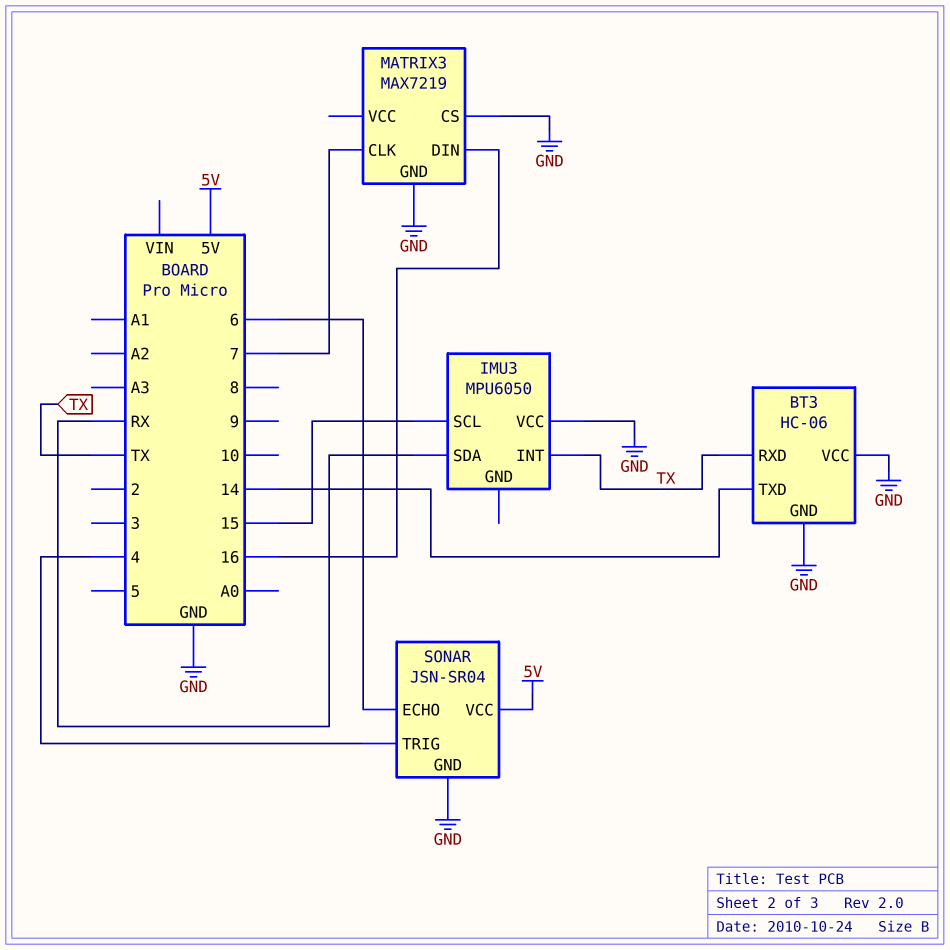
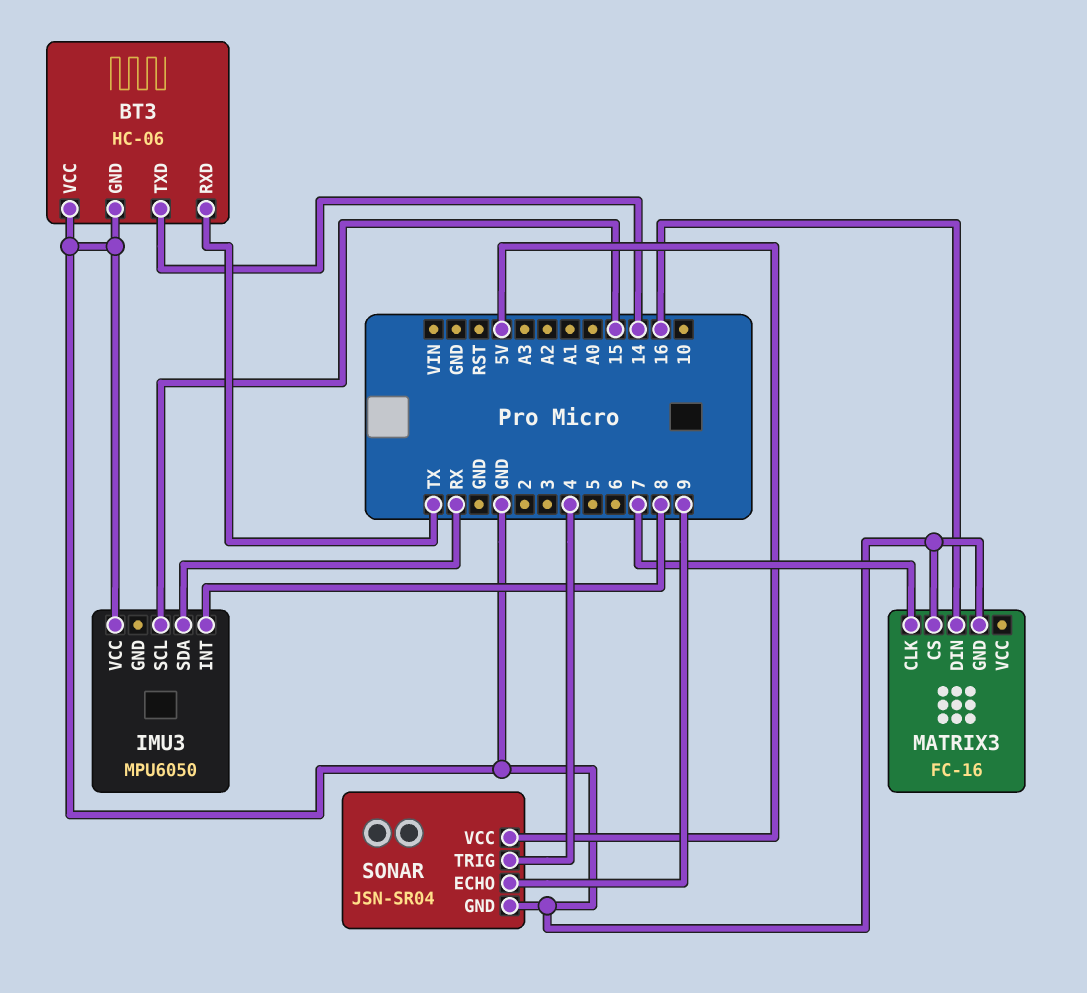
IMU3 pin INT: TX -> 8
MATRIX3: MAX7219 -> FC-16
SONAR pin ECHO: 6 -> 9

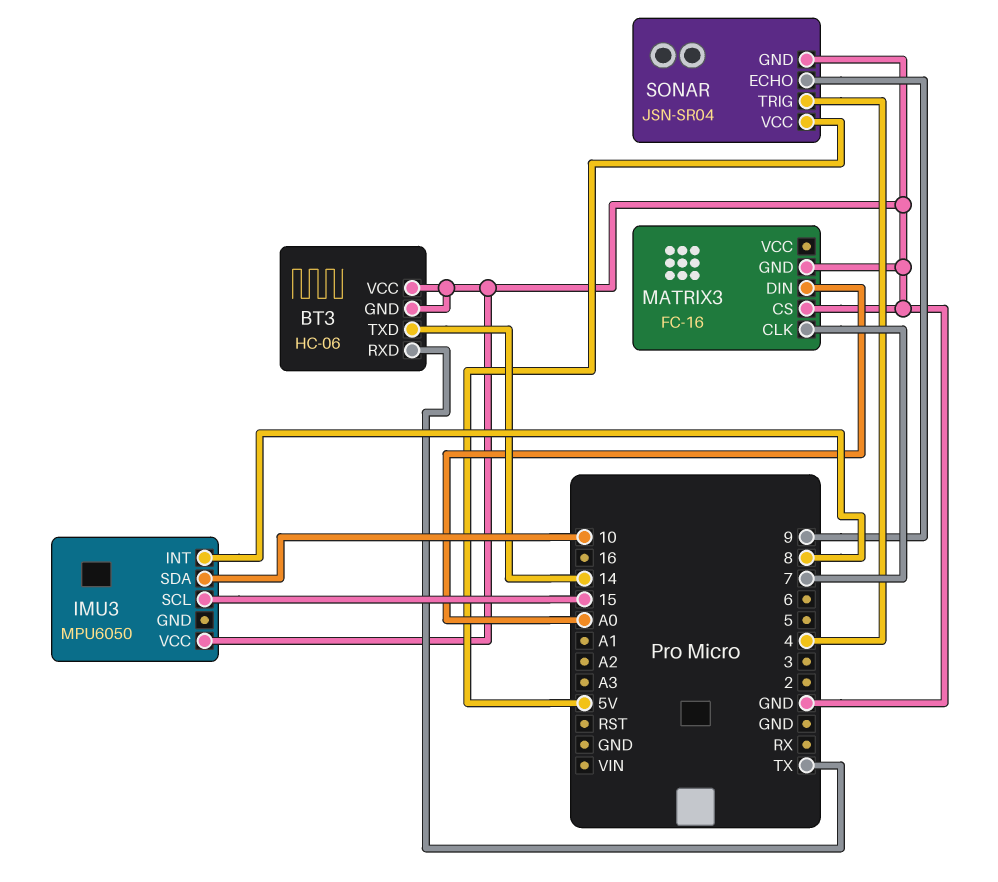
IMU3 pin SDA: RX -> 10
MATRIX3 pin DIN: 16 -> A0

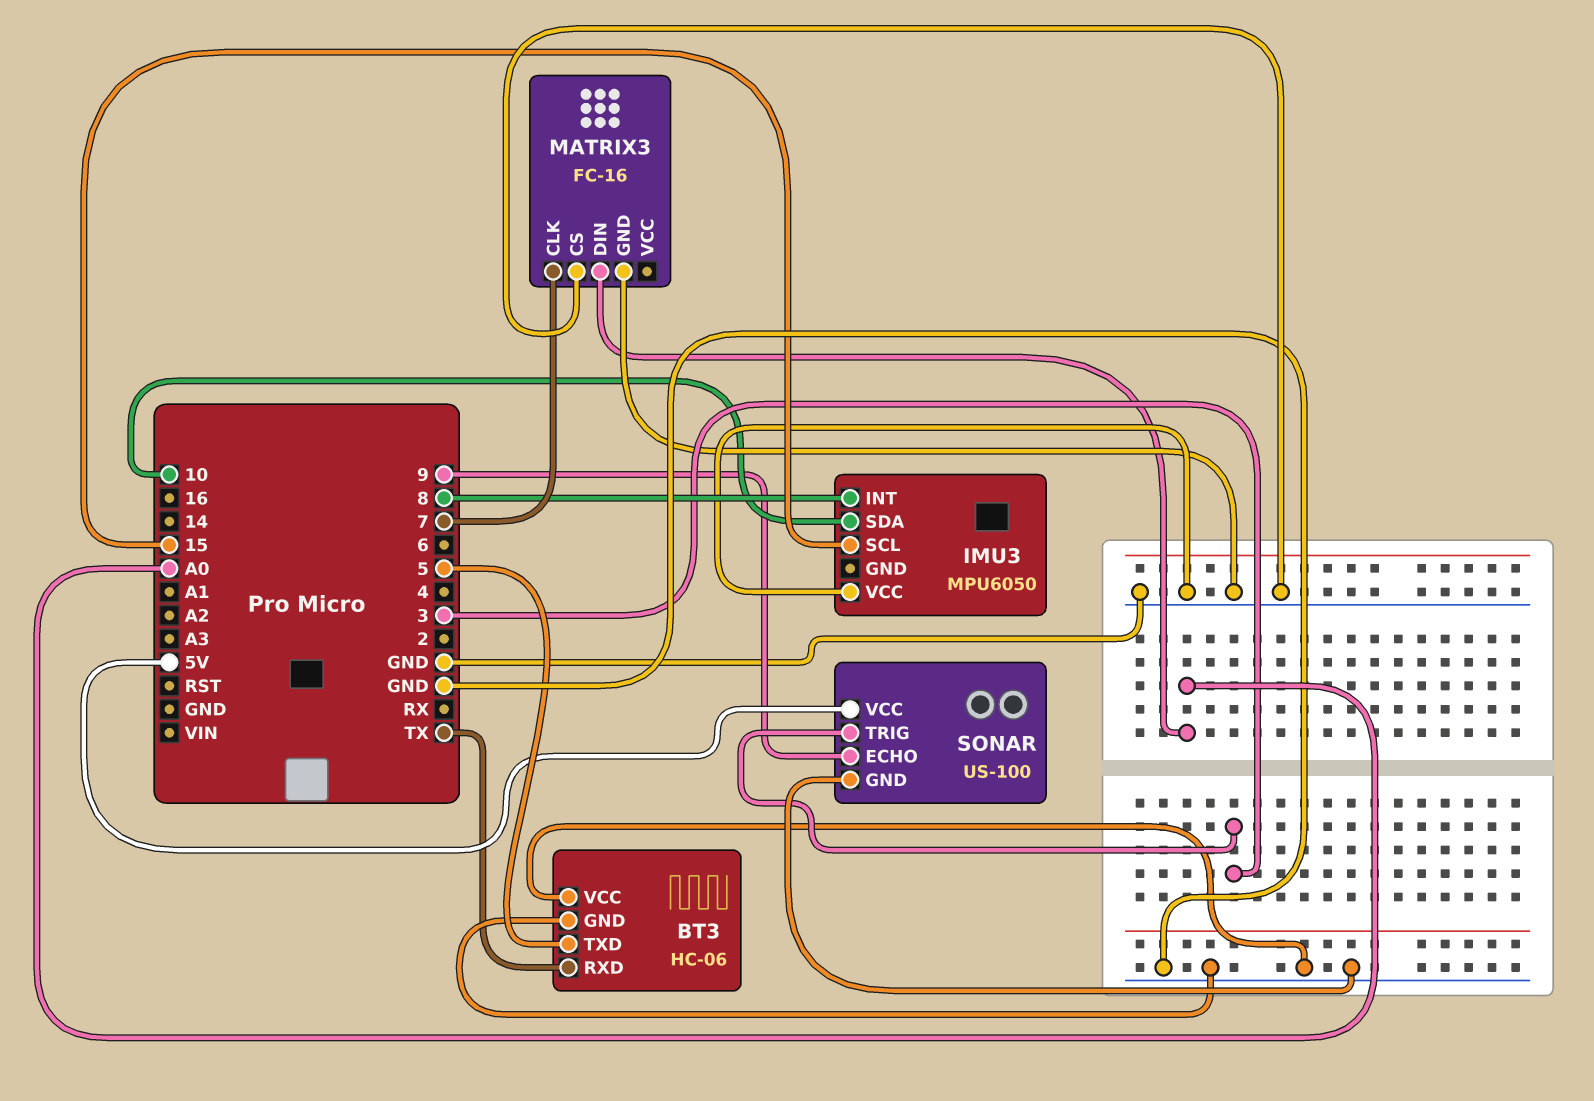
BT3 pin TXD: 14 -> 5
SONAR: JSN-SR04 -> US-100
SONAR pin TRIG: 4 -> 3

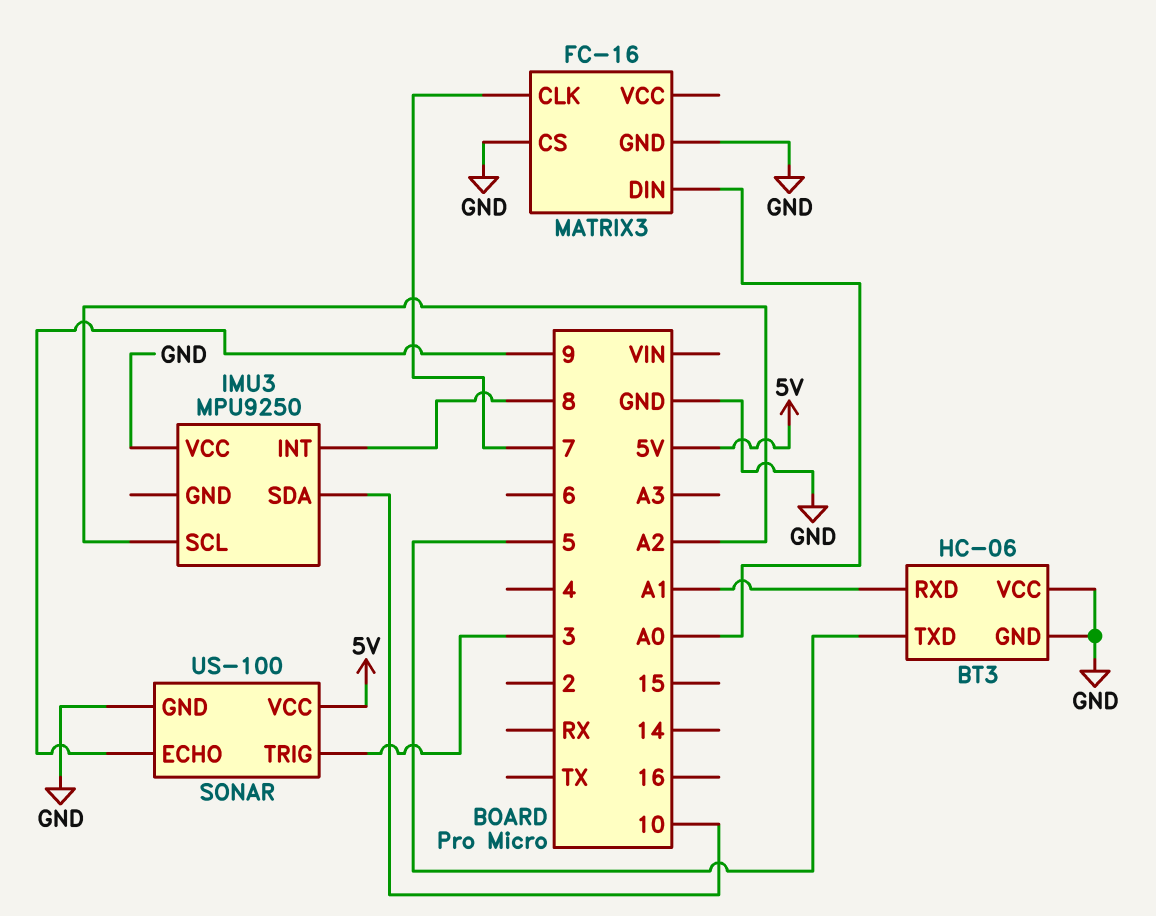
BT3 pin RXD: TX -> A1
IMU3: MPU6050 -> MPU9250
IMU3 pin SCL: 15 -> A2

